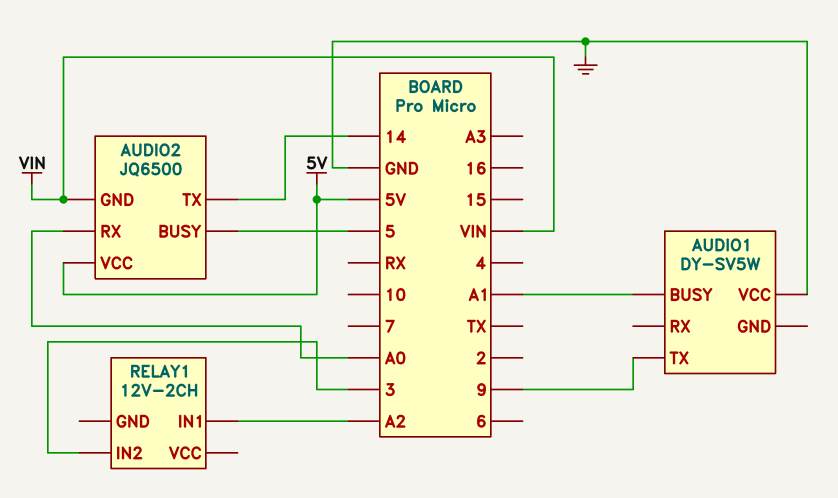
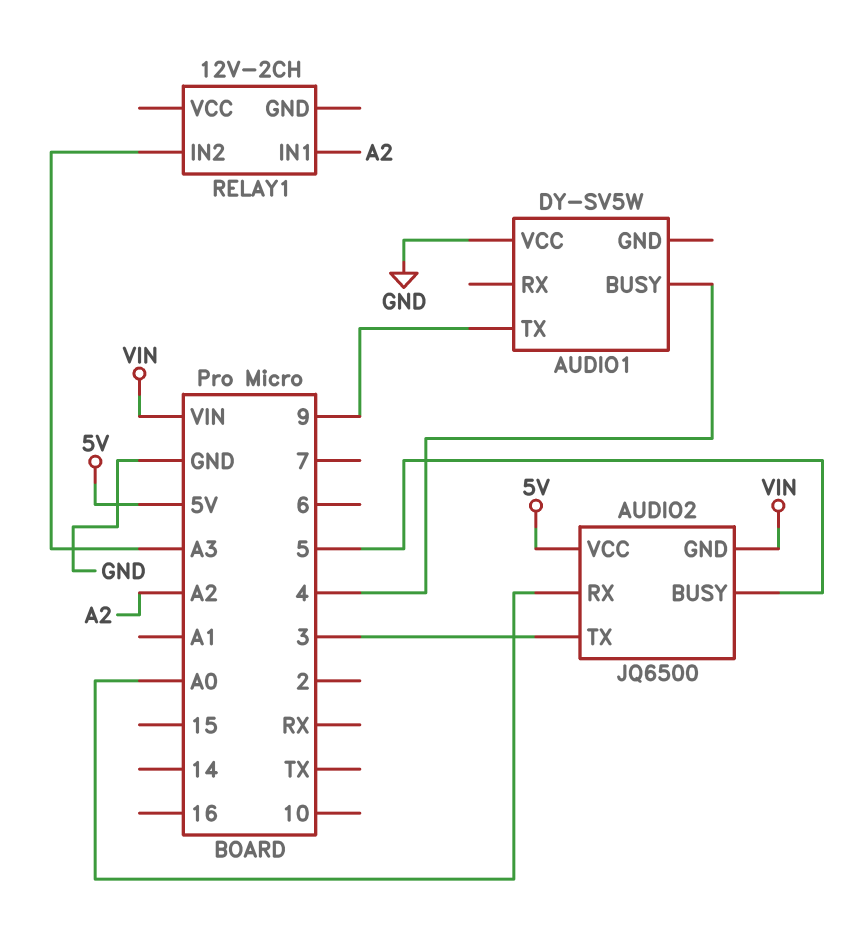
AUDIO1 pin BUSY: A1 -> 4
AUDIO2 pin TX: 14 -> 3
RELAY1 pin IN2: 3 -> A3

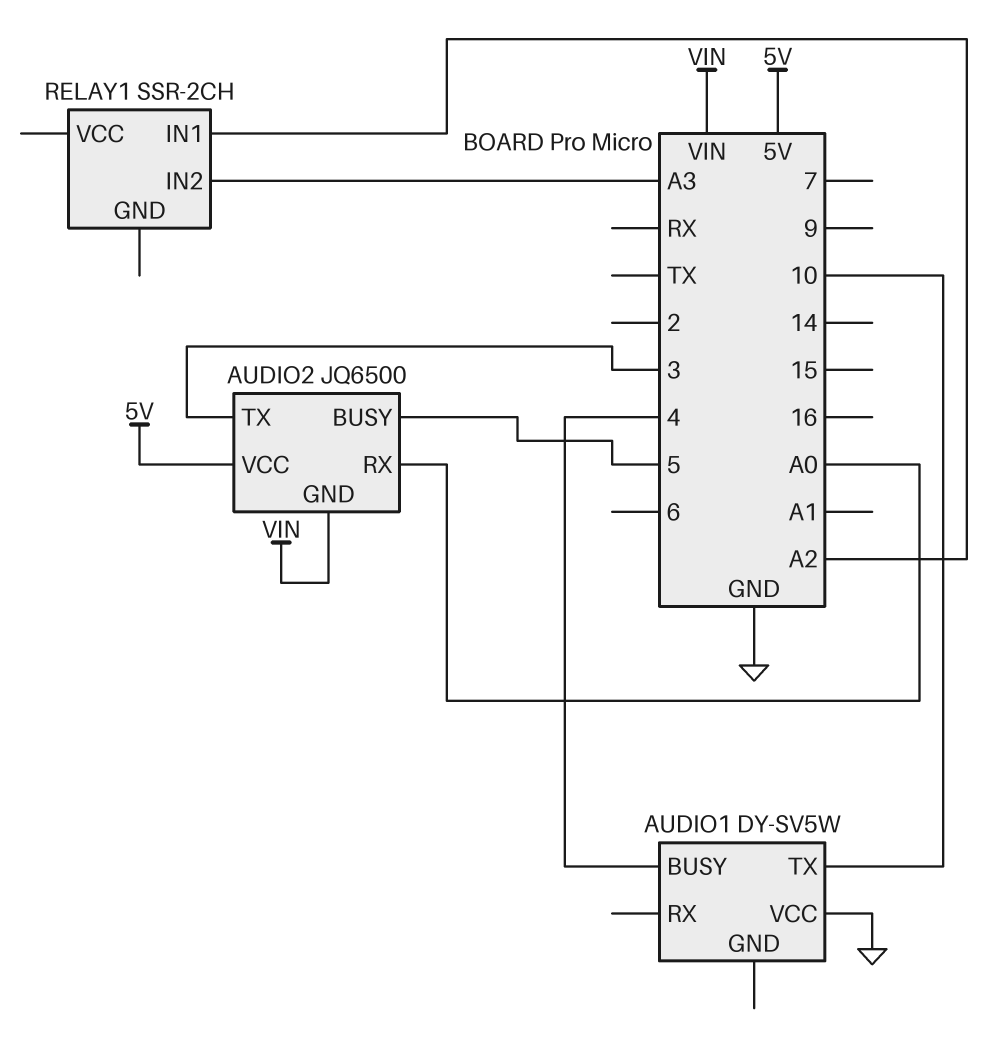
AUDIO1 pin TX: 9 -> 10
RELAY1: 12V-2CH -> SSR-2CH

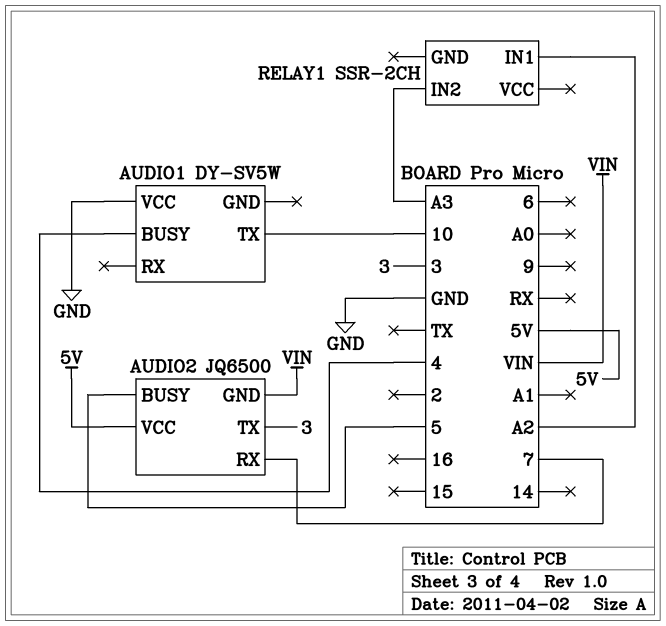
AUDIO2 pin RX: A0 -> 7

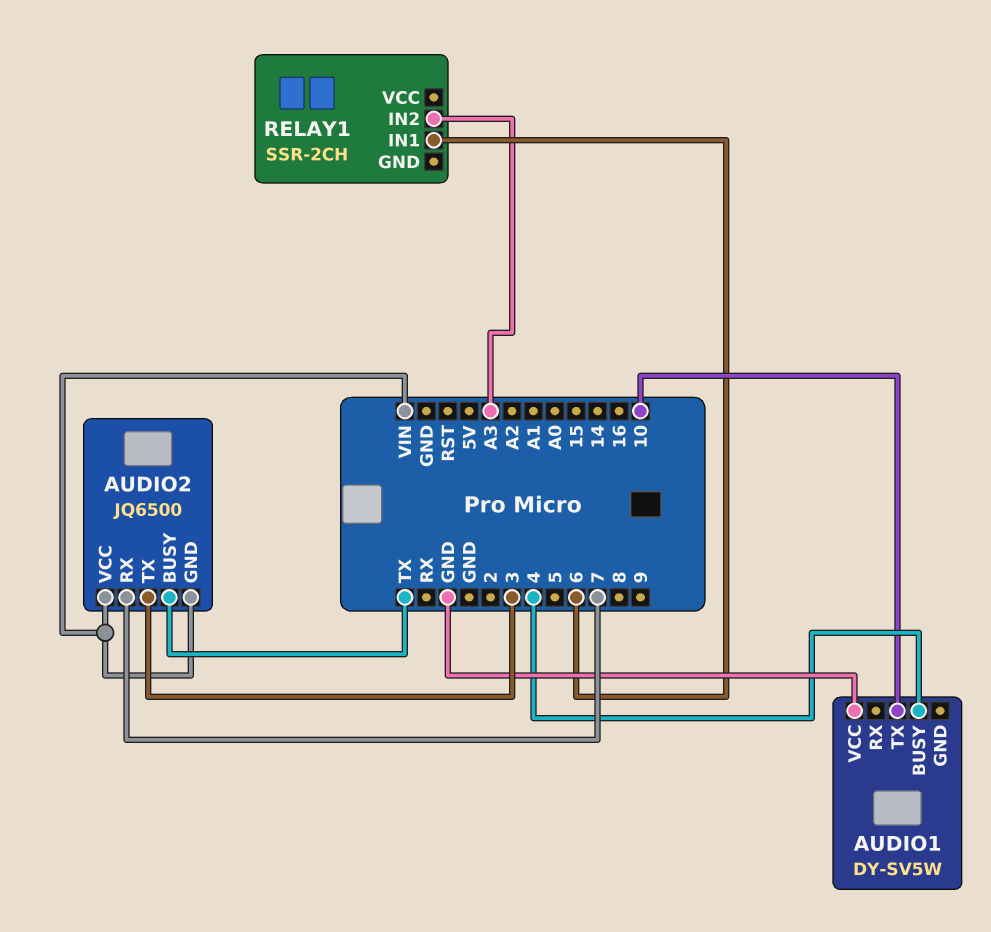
AUDIO2 pin BUSY: 5 -> TX
AUDIO2 pin VCC: 5V -> VIN
RELAY1 pin IN1: A2 -> 6

